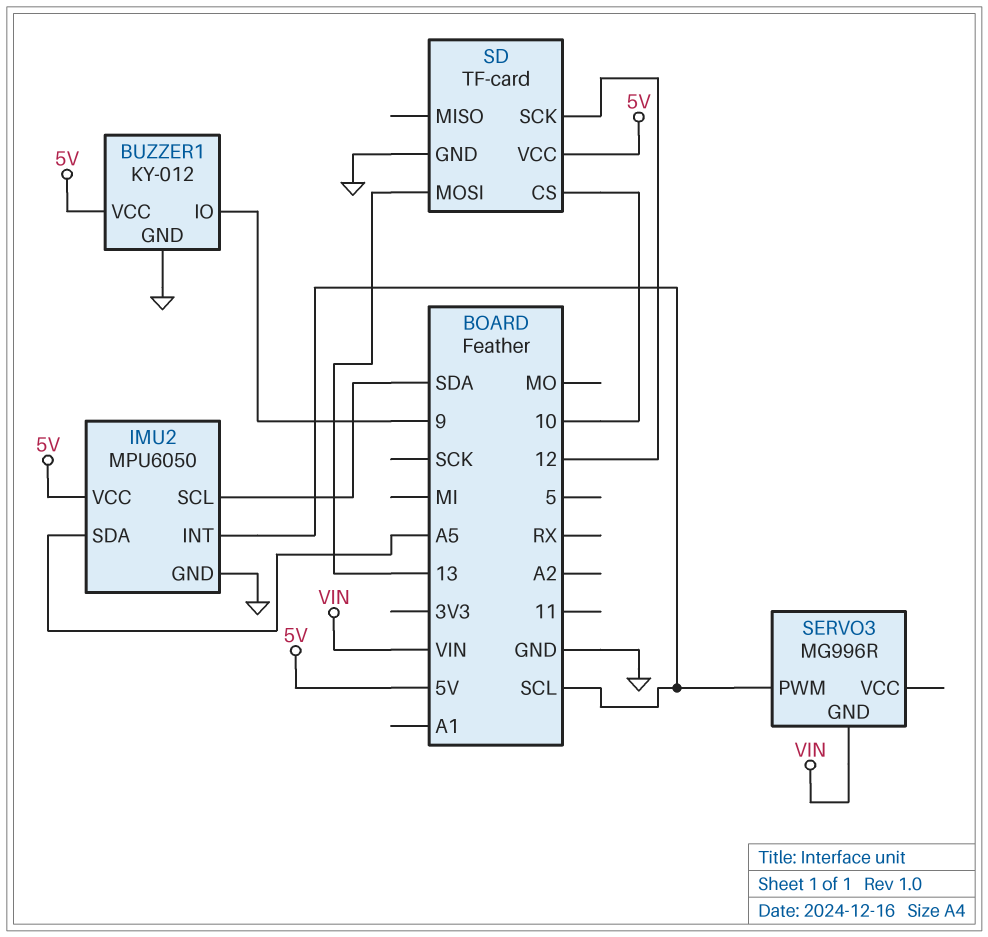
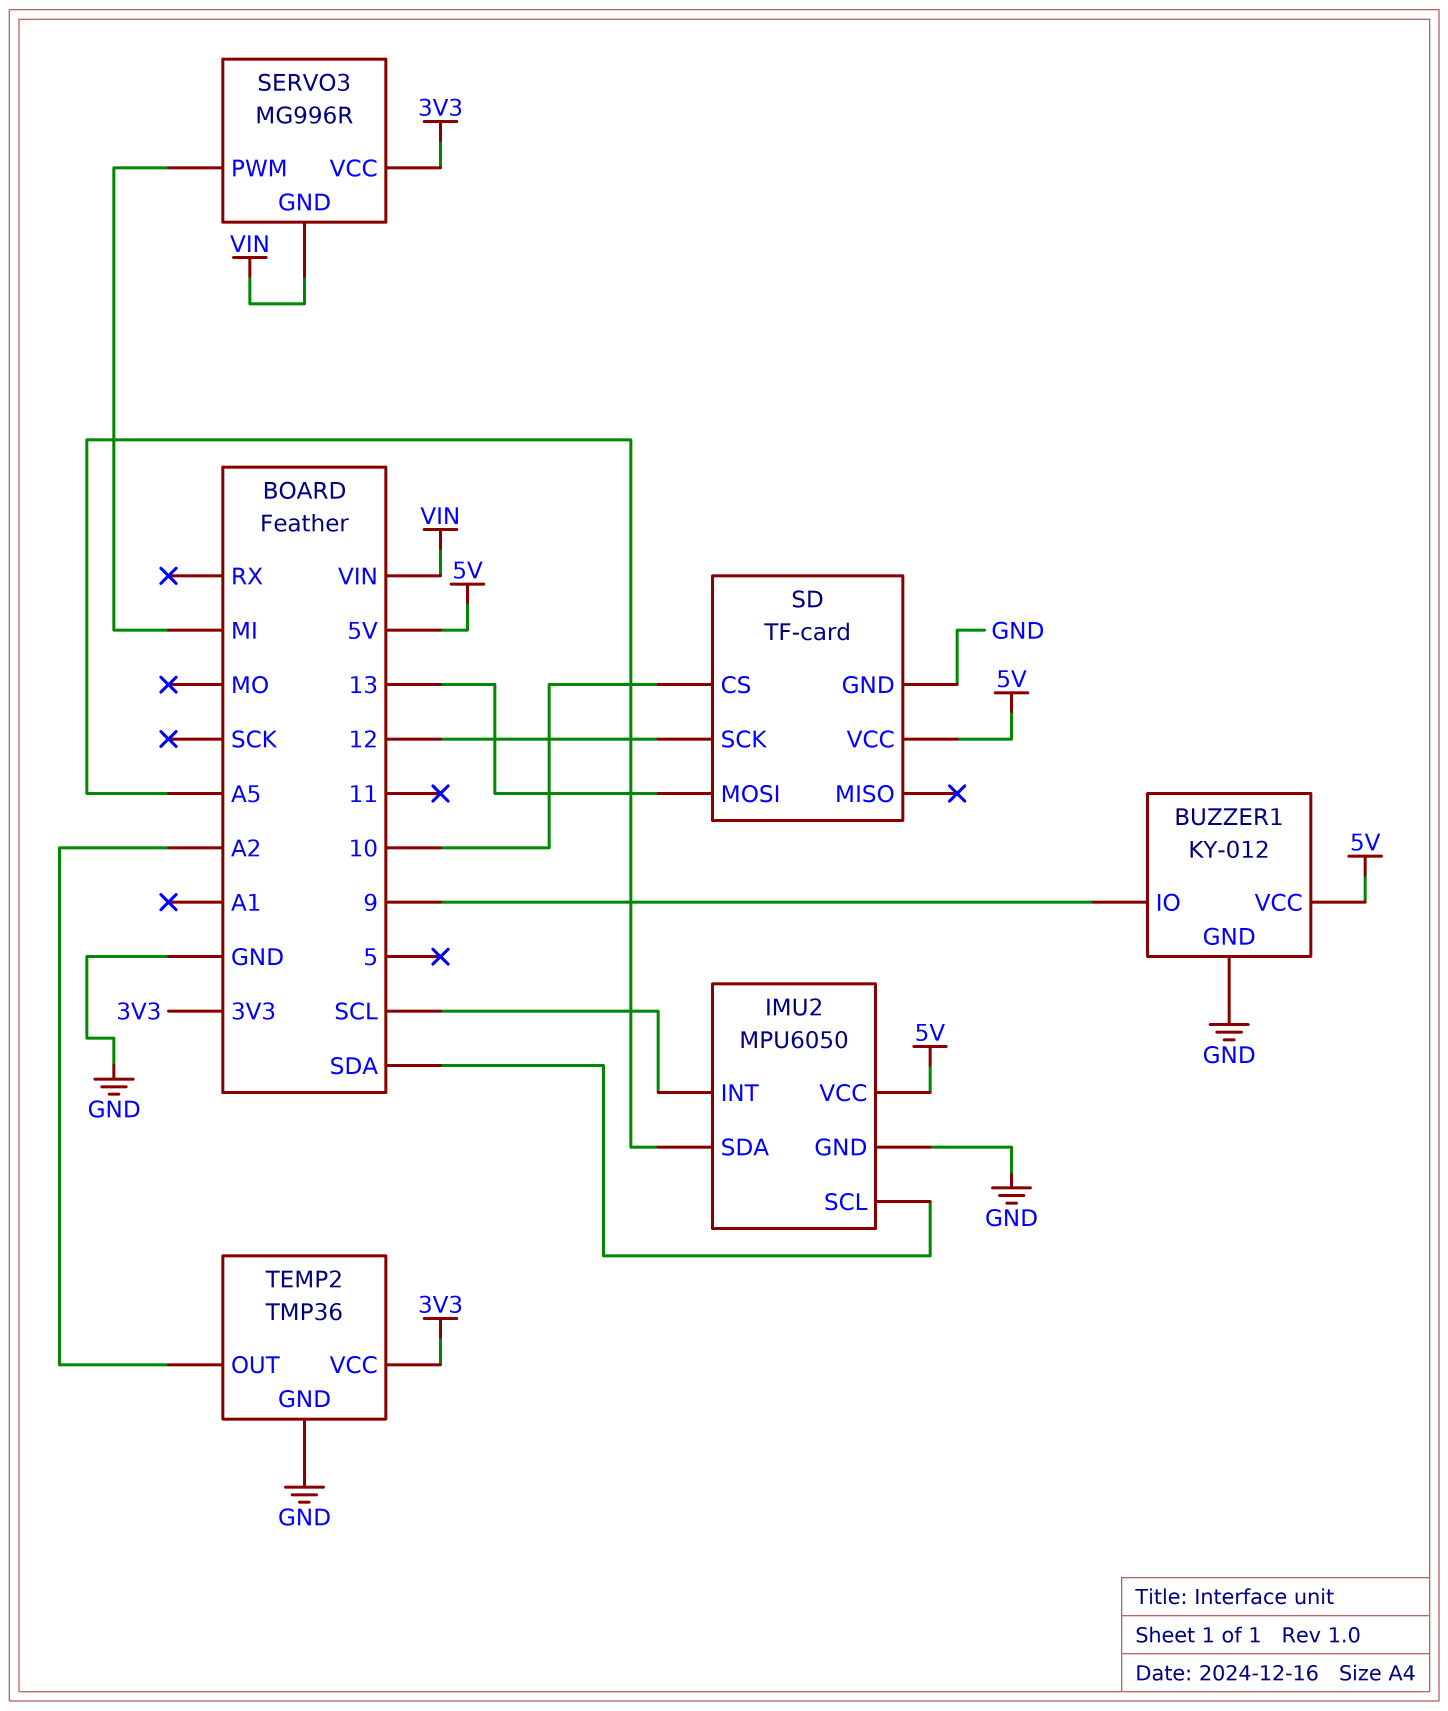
SERVO3 pin PWM: SCL -> MI
SERVO3 pin VCC: none -> 3V3
TEMP2: none -> TMP36
TEMP2 pin GND: none -> GND
TEMP2 pin OUT: none -> A2
TEMP2 pin VCC: none -> 3V3

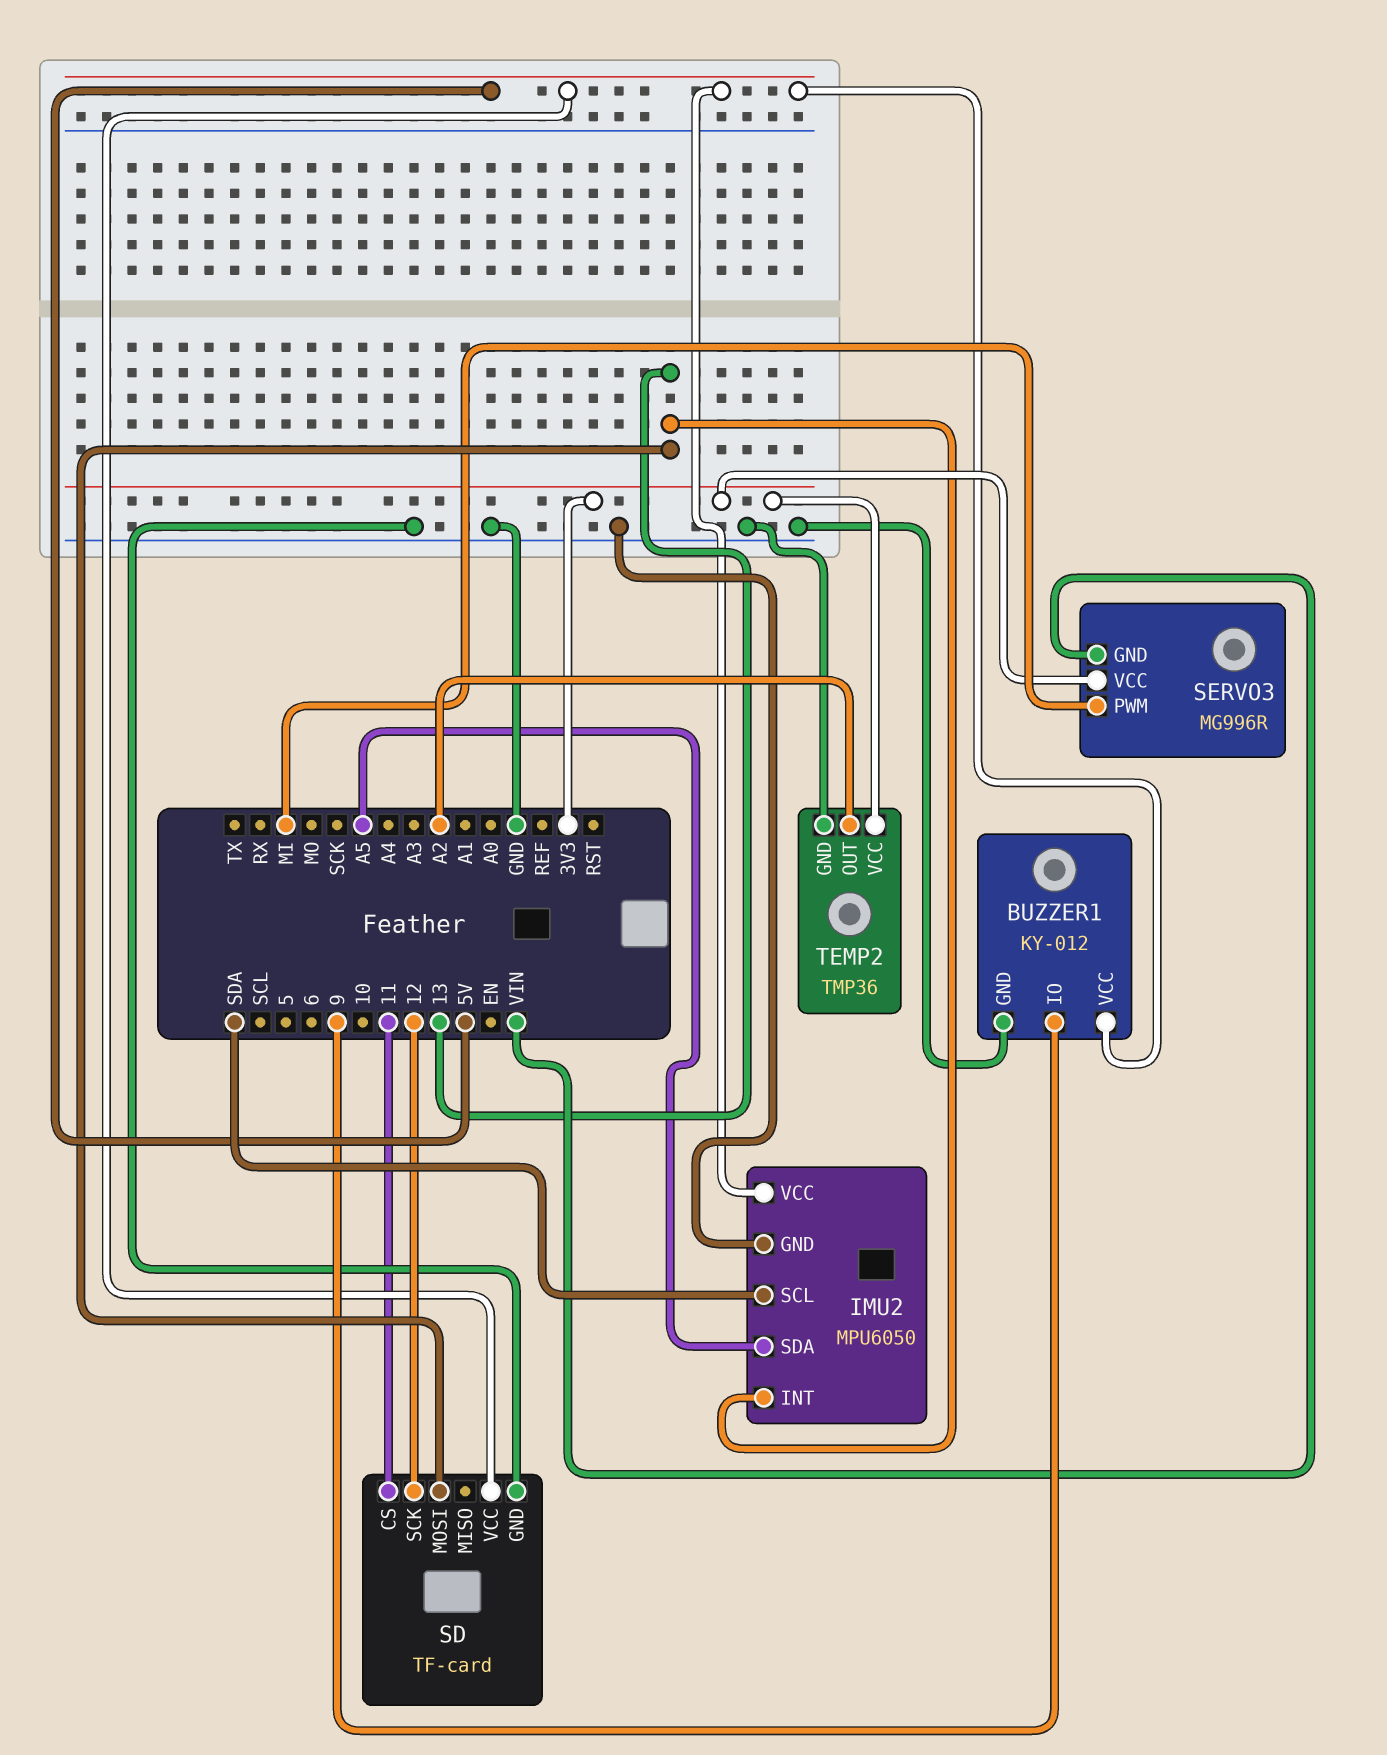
IMU2 pin INT: SCL -> 13
SD pin CS: 10 -> 11

